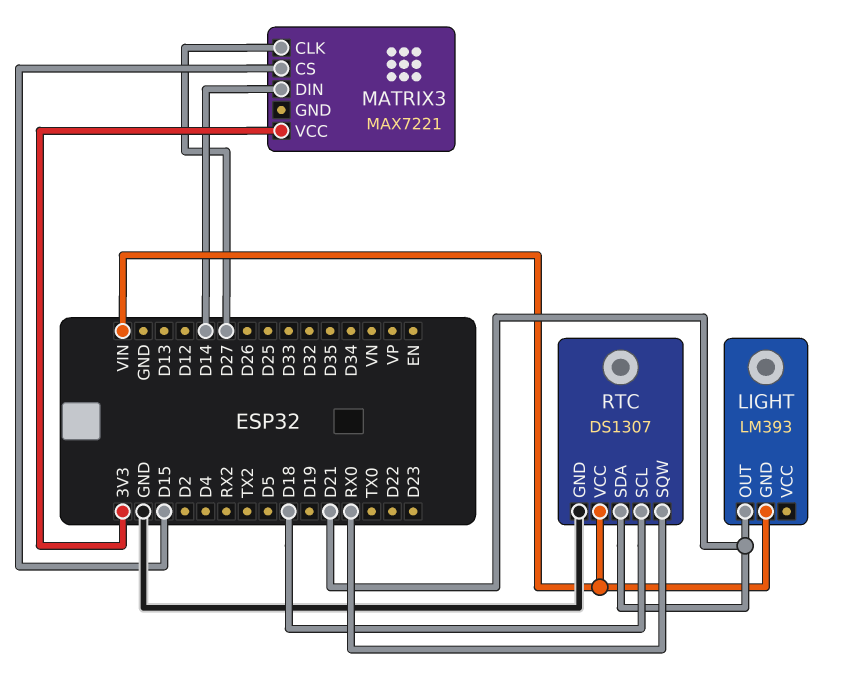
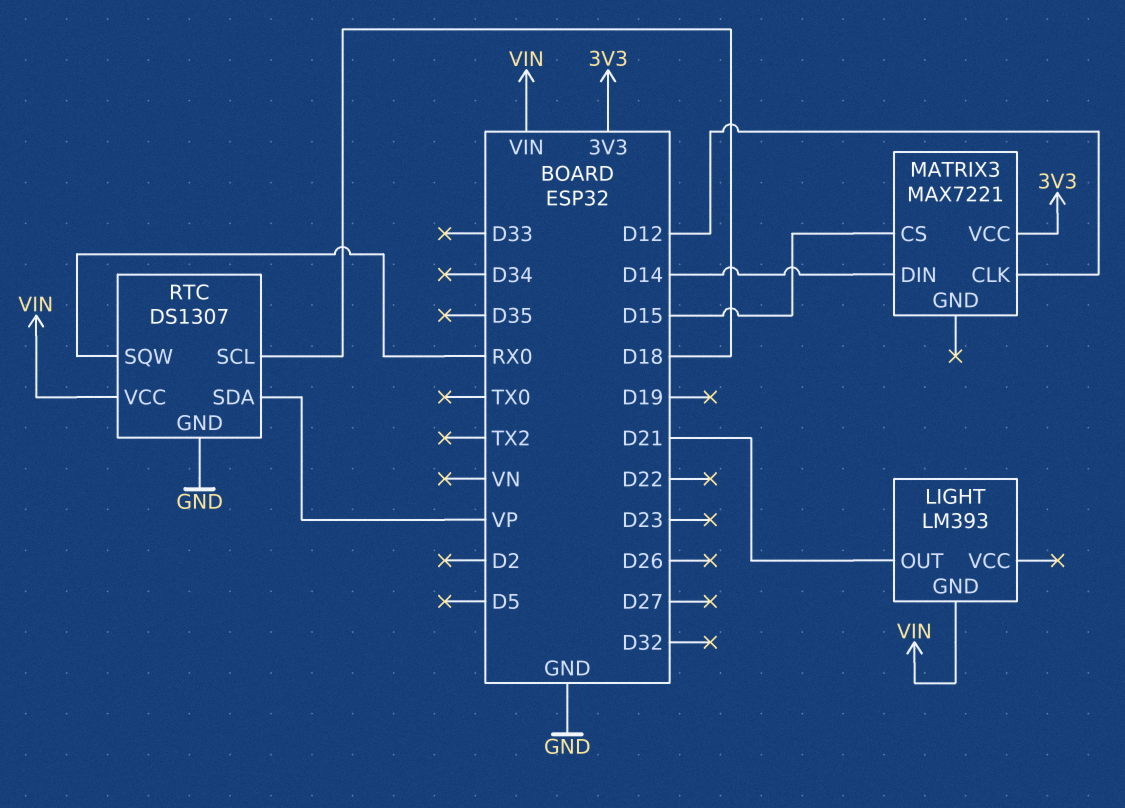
MATRIX3 pin CLK: D27 -> D12
RTC pin SDA: D21 -> VP

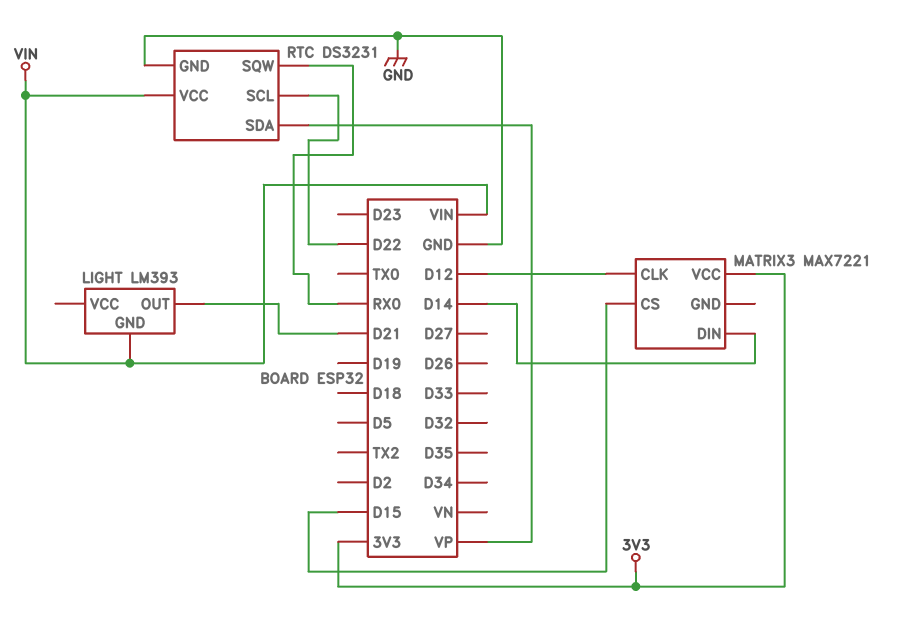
RTC: DS1307 -> DS3231
RTC pin SCL: D18 -> D22

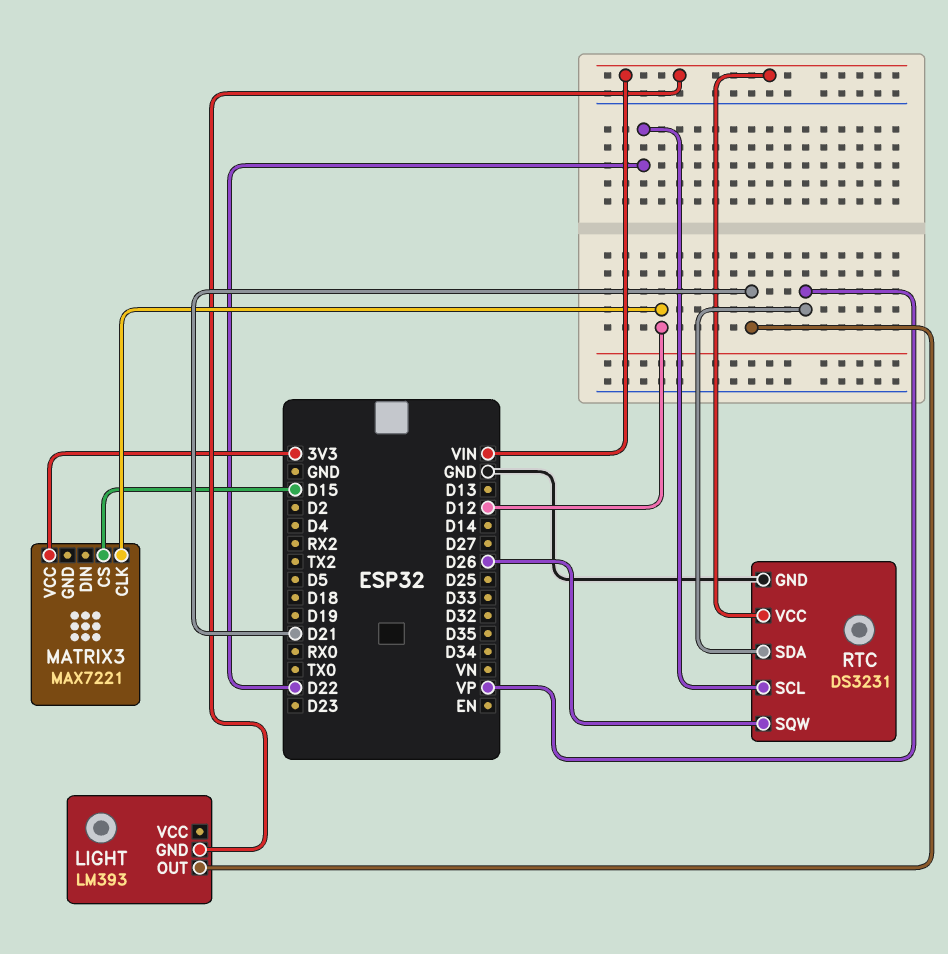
MATRIX3 pin DIN: D14 -> none
RTC pin SQW: RX0 -> D26

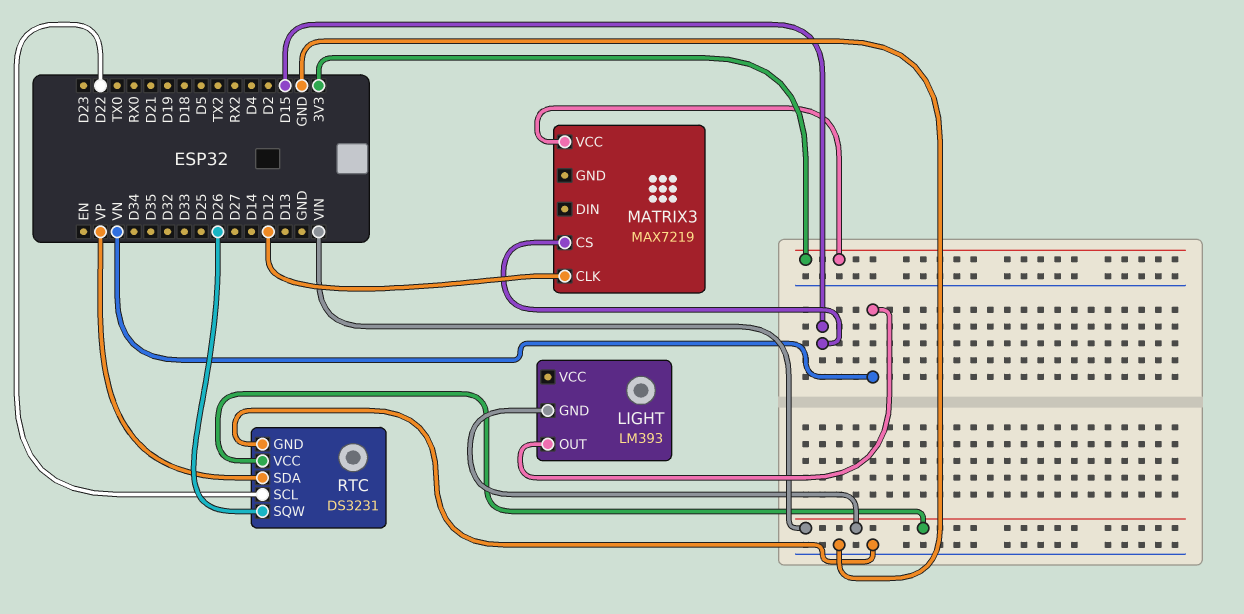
LIGHT pin OUT: D21 -> VN
MATRIX3: MAX7221 -> MAX7219

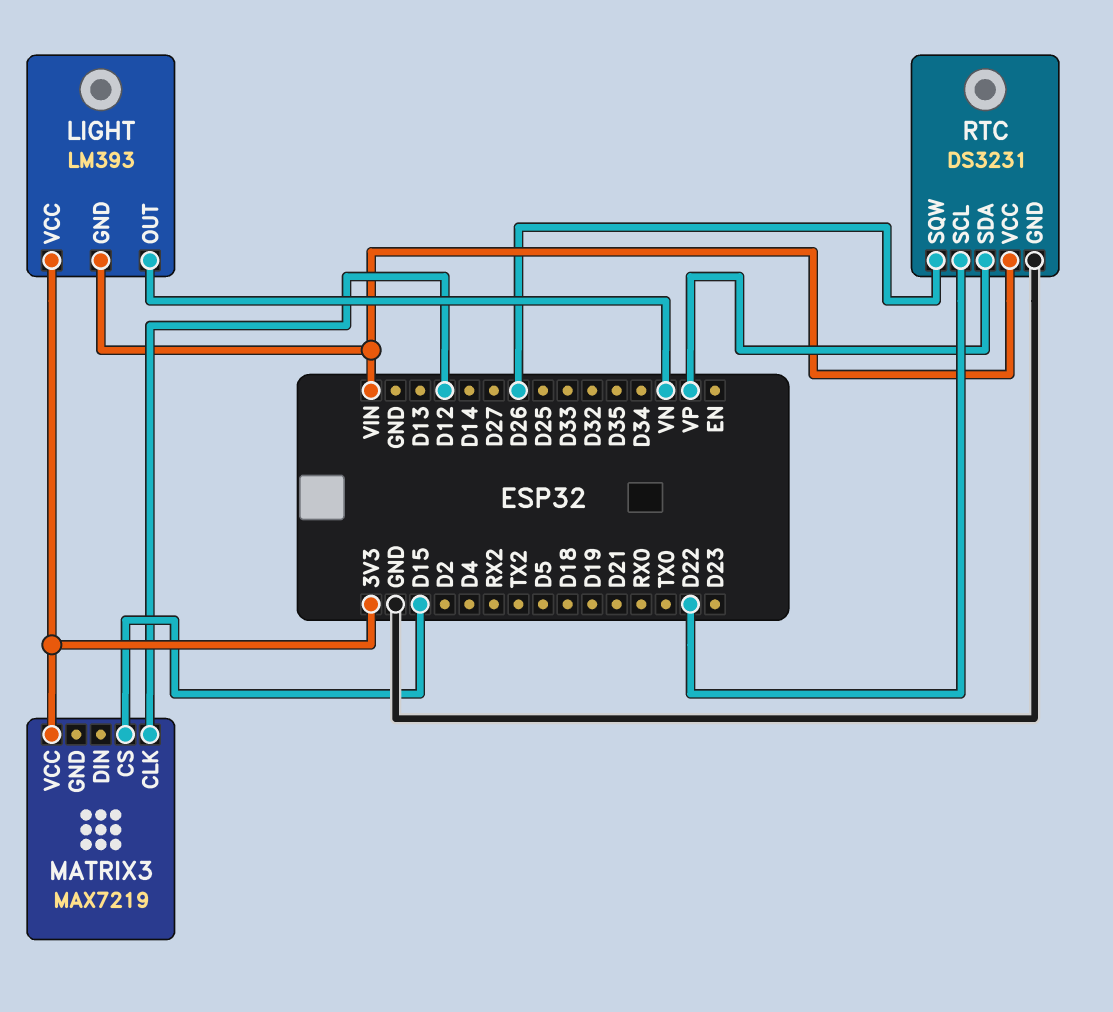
LIGHT pin VCC: none -> 3V3

